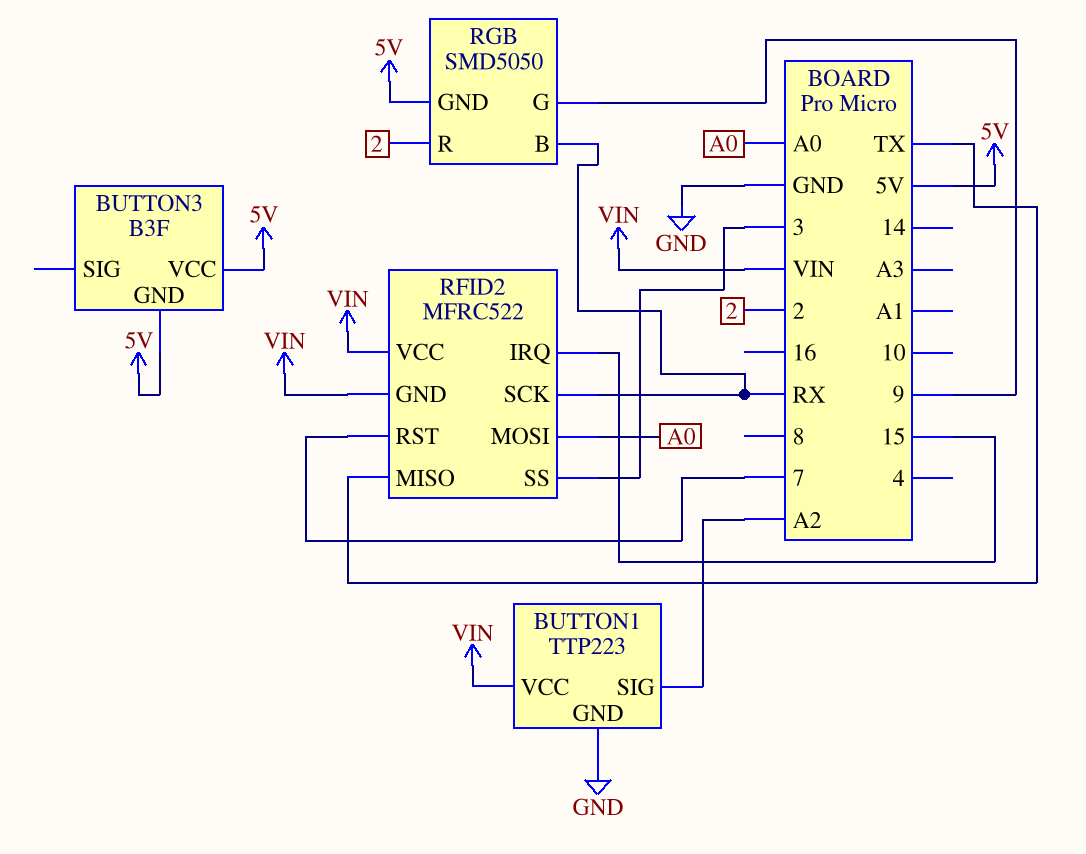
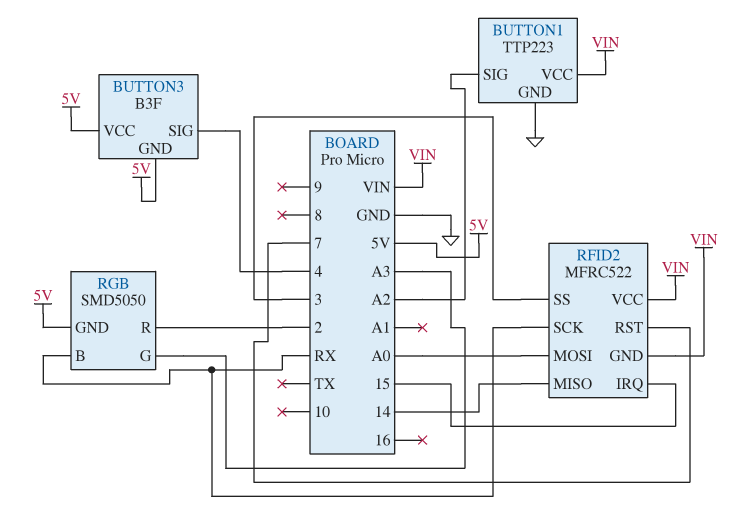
BUTTON3 pin SIG: none -> 4
RFID2 pin MISO: TX -> 14
RGB pin G: 9 -> A3

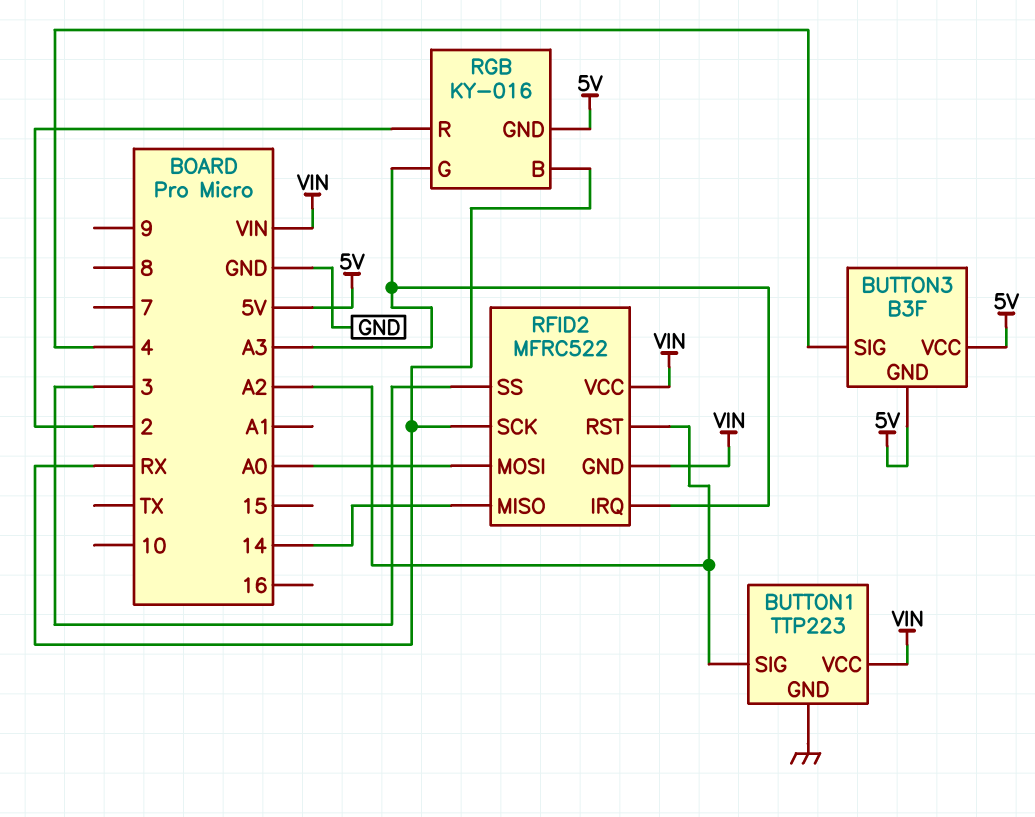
RFID2 pin IRQ: 15 -> A3
RFID2 pin RST: 7 -> A2
RGB: SMD5050 -> KY-016

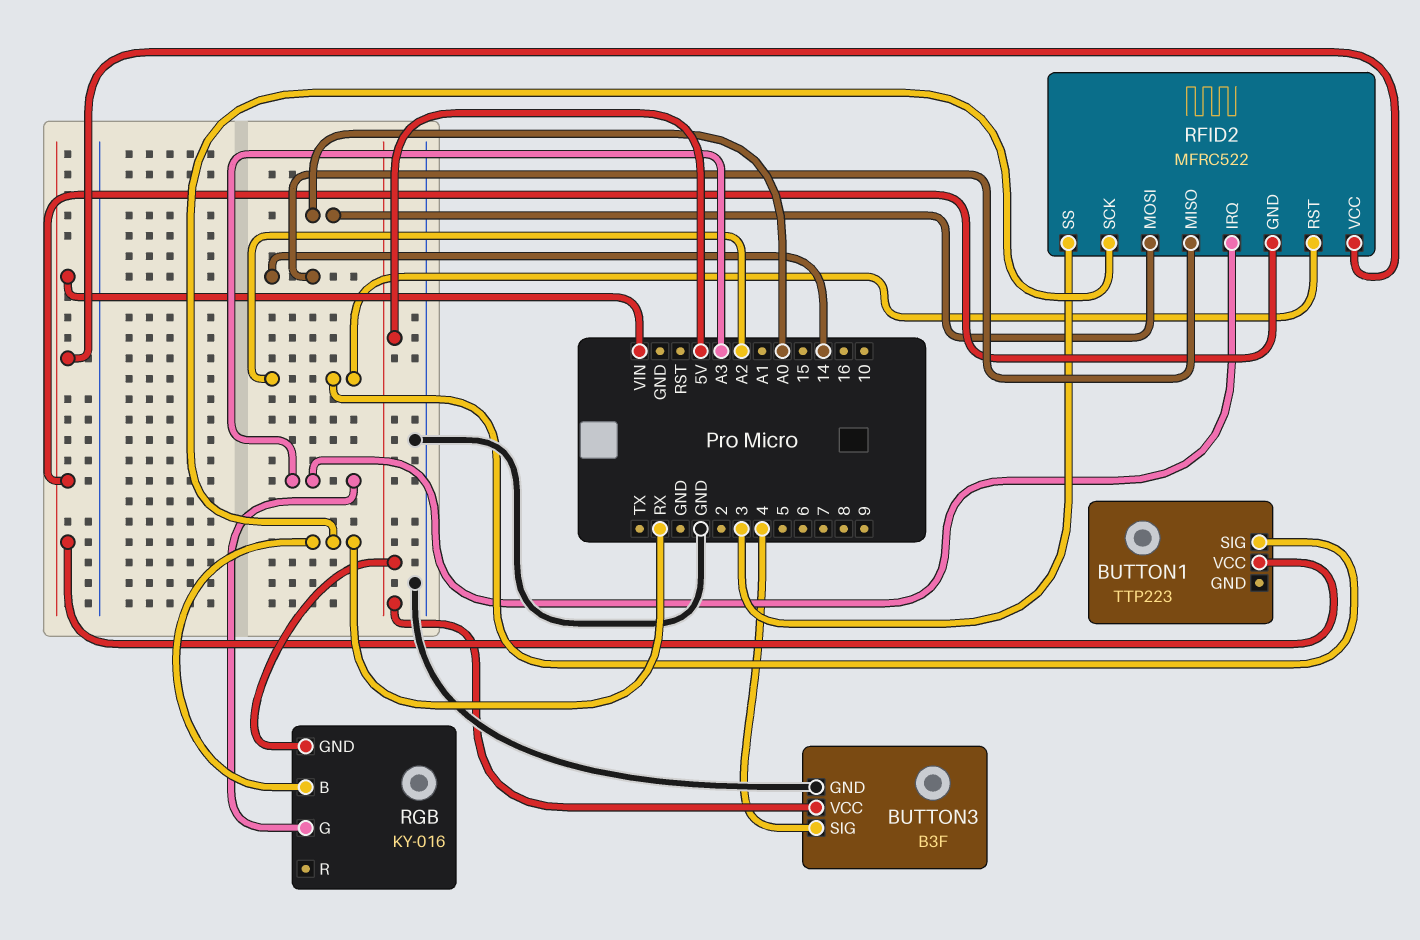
BUTTON1 pin GND: GND -> none
BUTTON3 pin GND: 5V -> GND
RGB pin R: 2 -> none

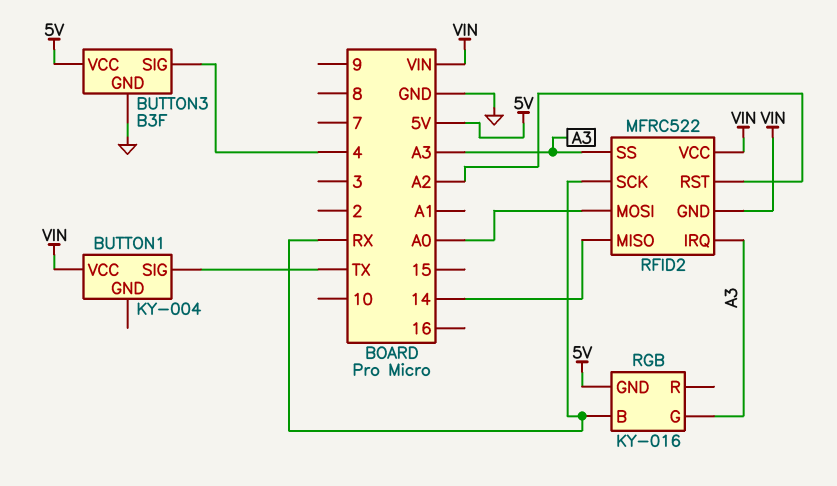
BUTTON1: TTP223 -> KY-004
BUTTON1 pin SIG: A2 -> TX
RFID2 pin SS: 3 -> A3

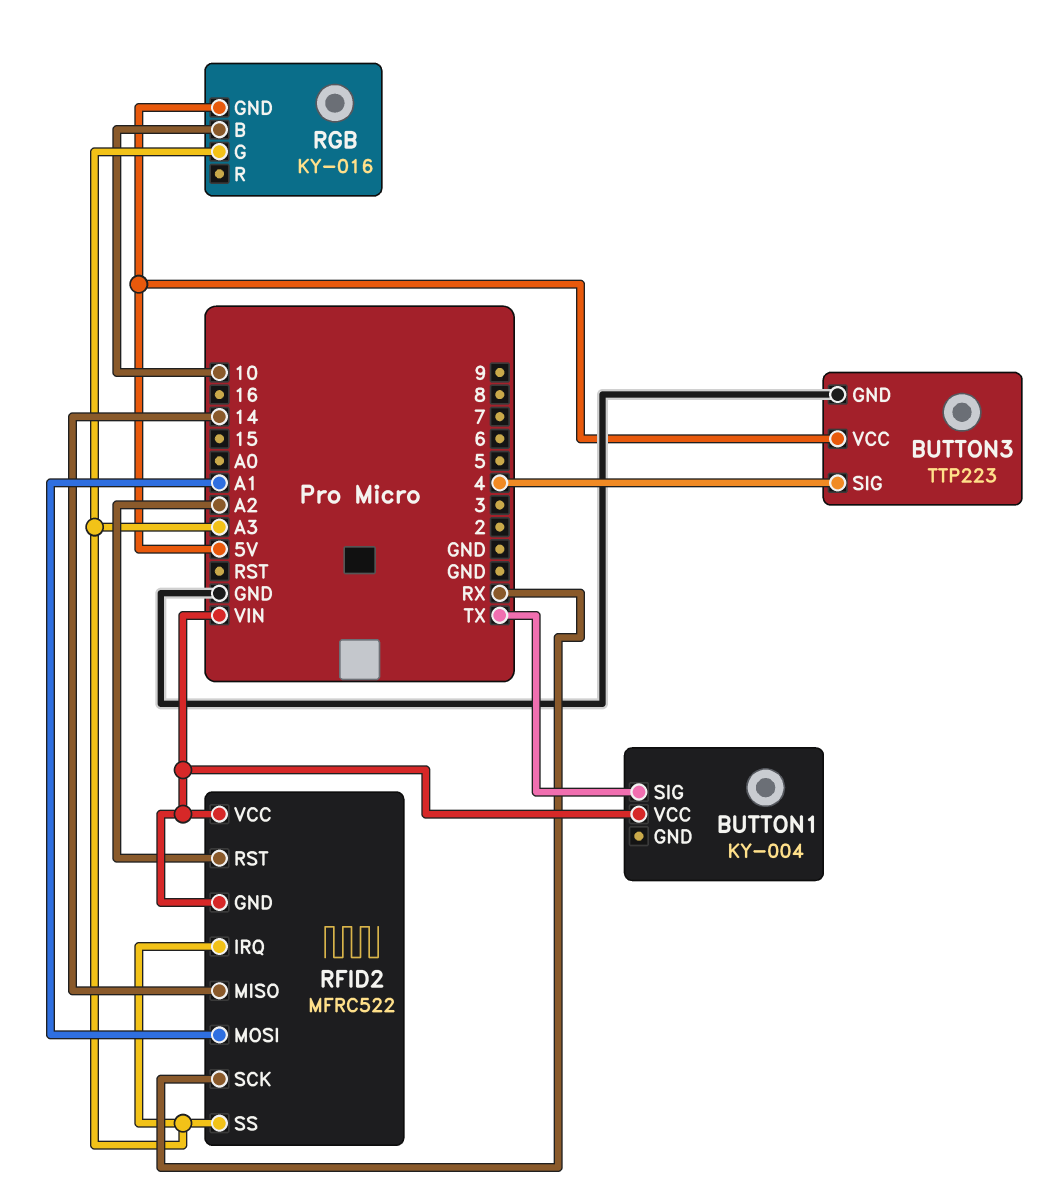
BUTTON3: B3F -> TTP223
RFID2 pin MOSI: A0 -> A1
RGB pin B: RX -> 10

